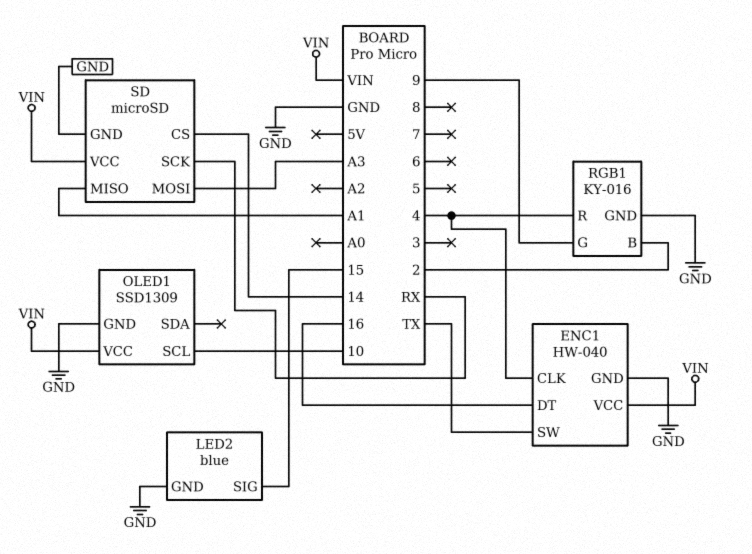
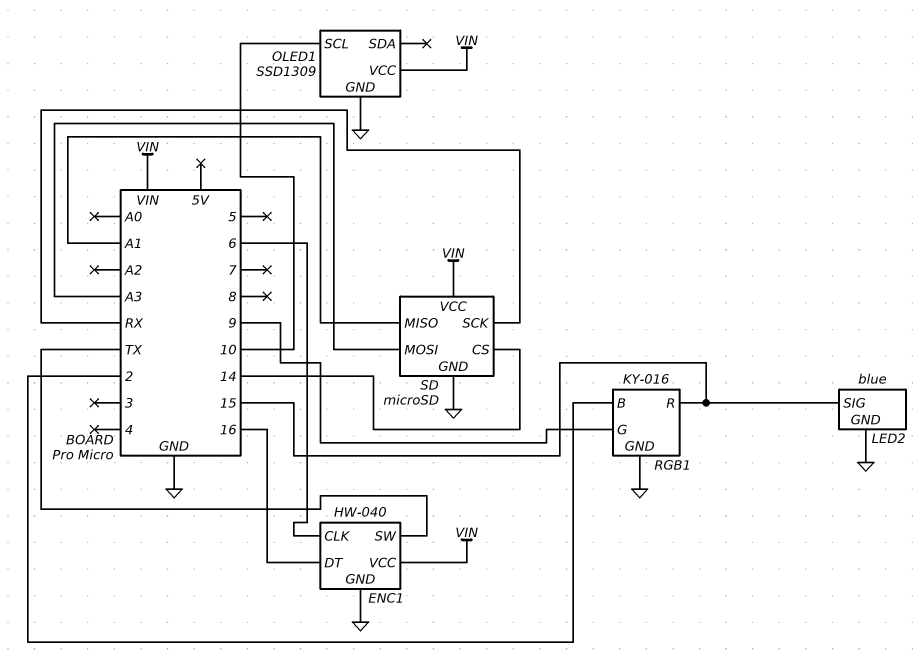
ENC1 pin CLK: 4 -> 6
RGB1 pin R: 4 -> 15

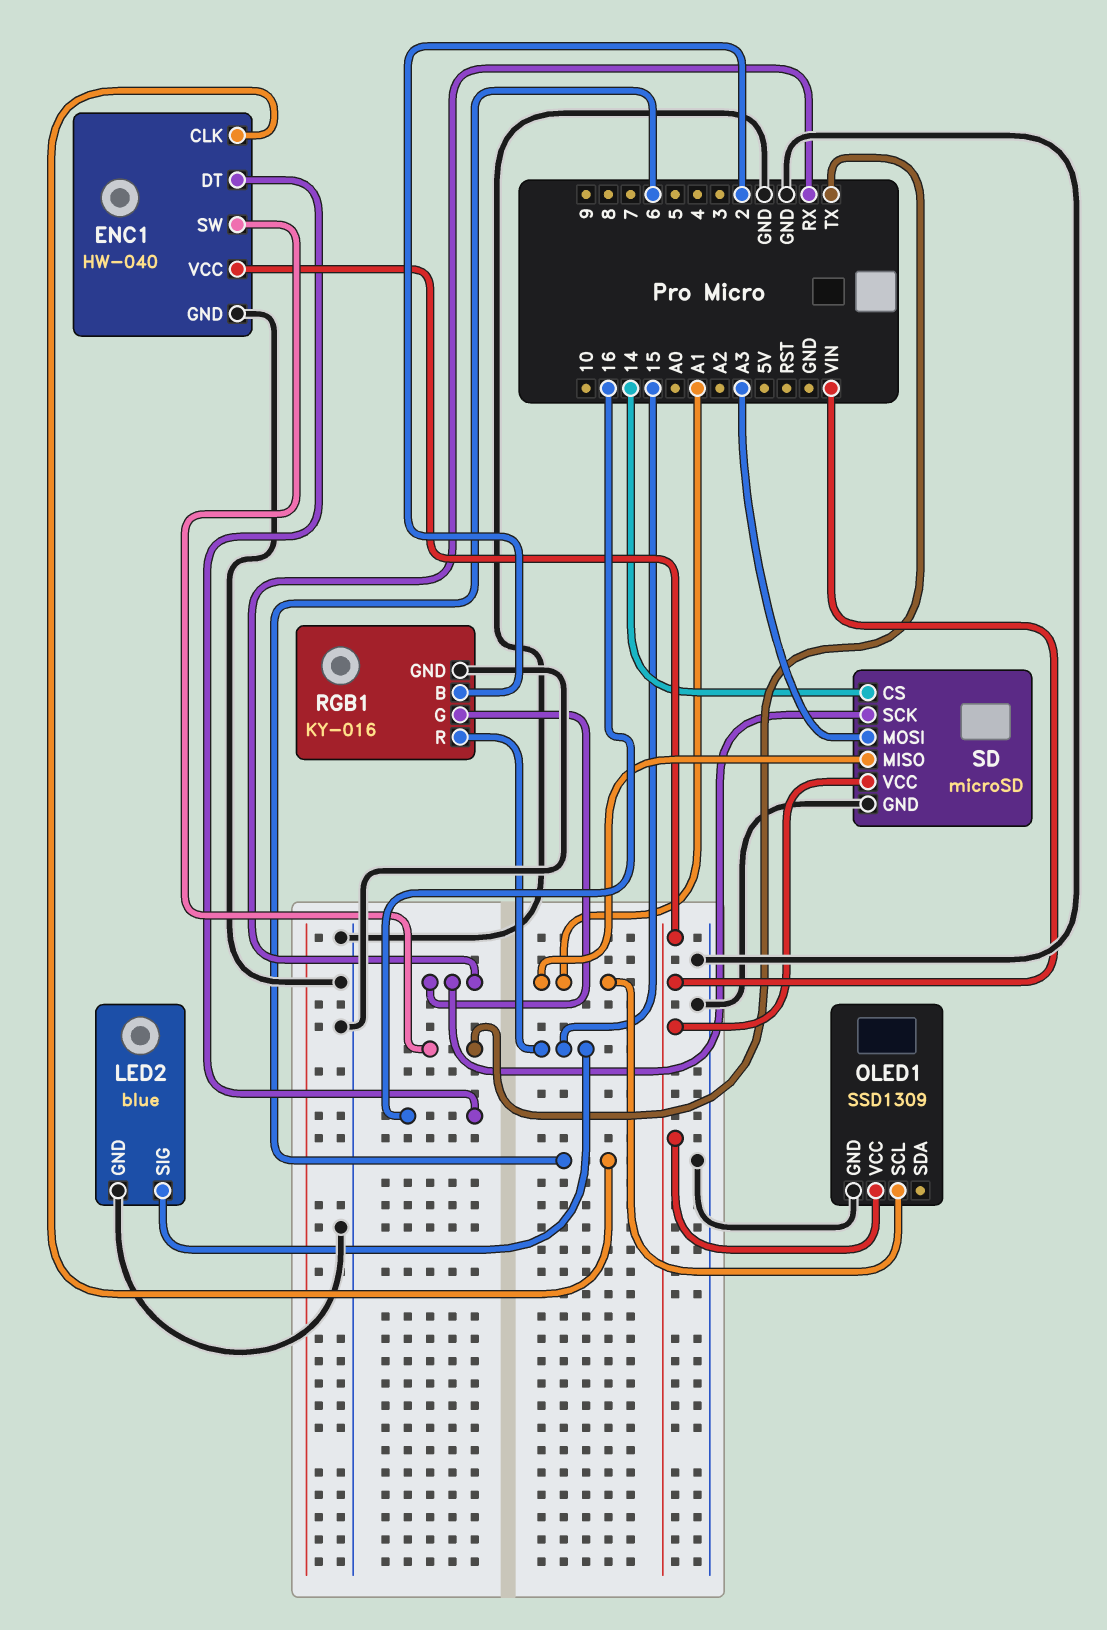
OLED1 pin SCL: 10 -> A1
RGB1 pin G: 9 -> RX

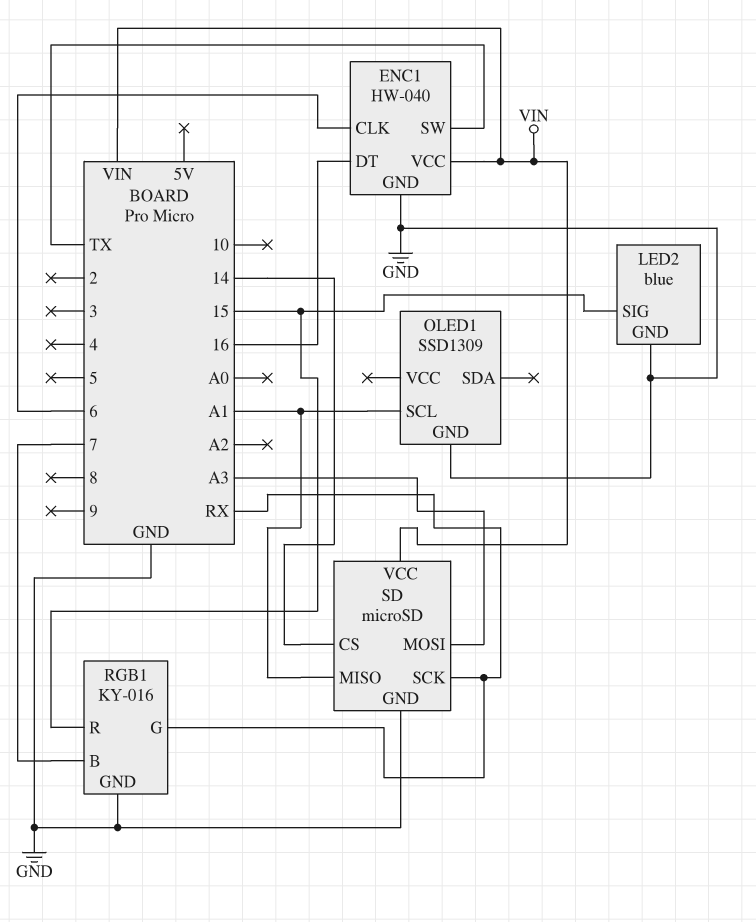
OLED1 pin VCC: VIN -> none
RGB1 pin B: 2 -> 7

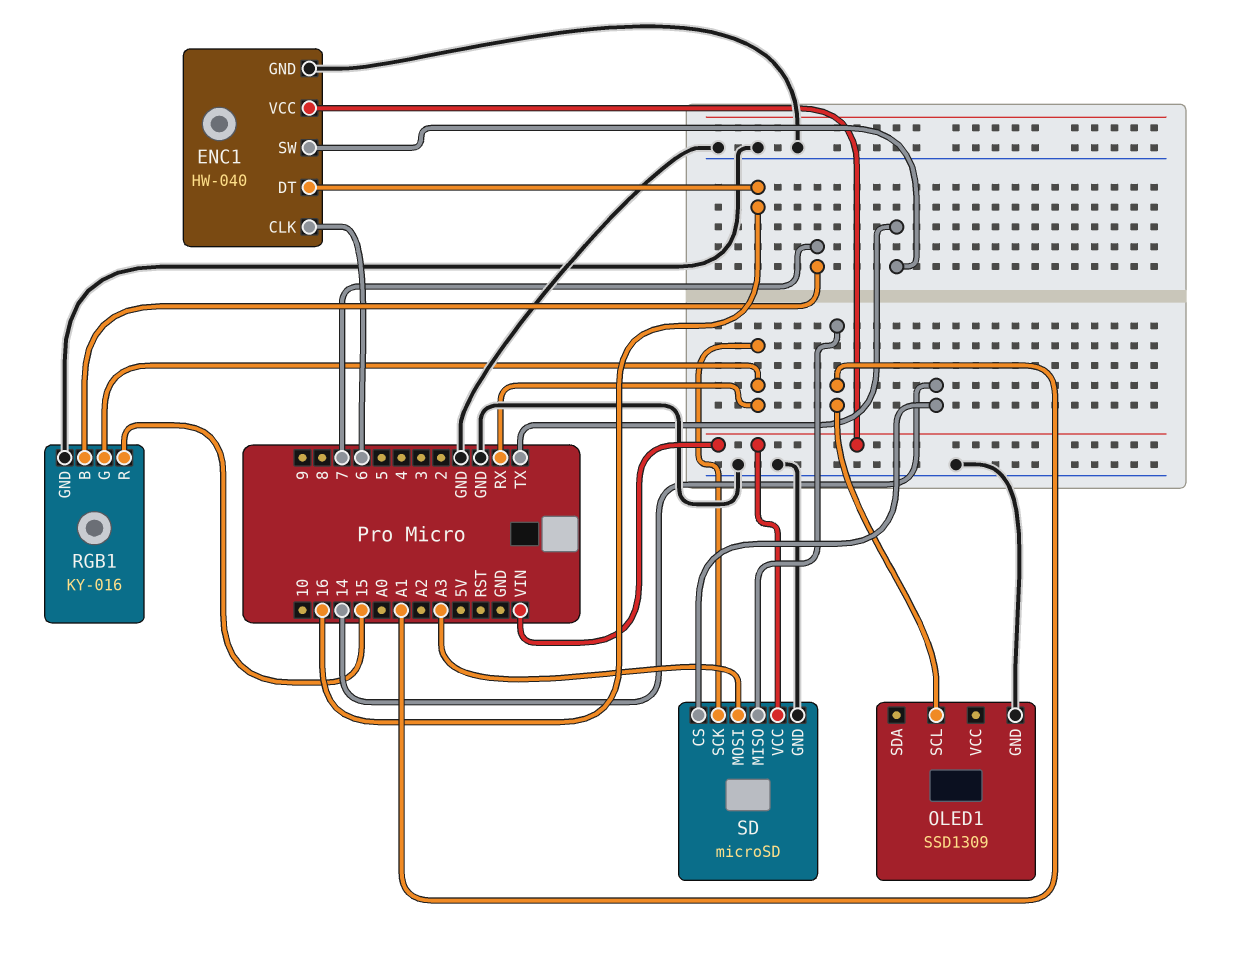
LED2: blue -> none
LED2 pin GND: GND -> none
LED2 pin SIG: 15 -> none

